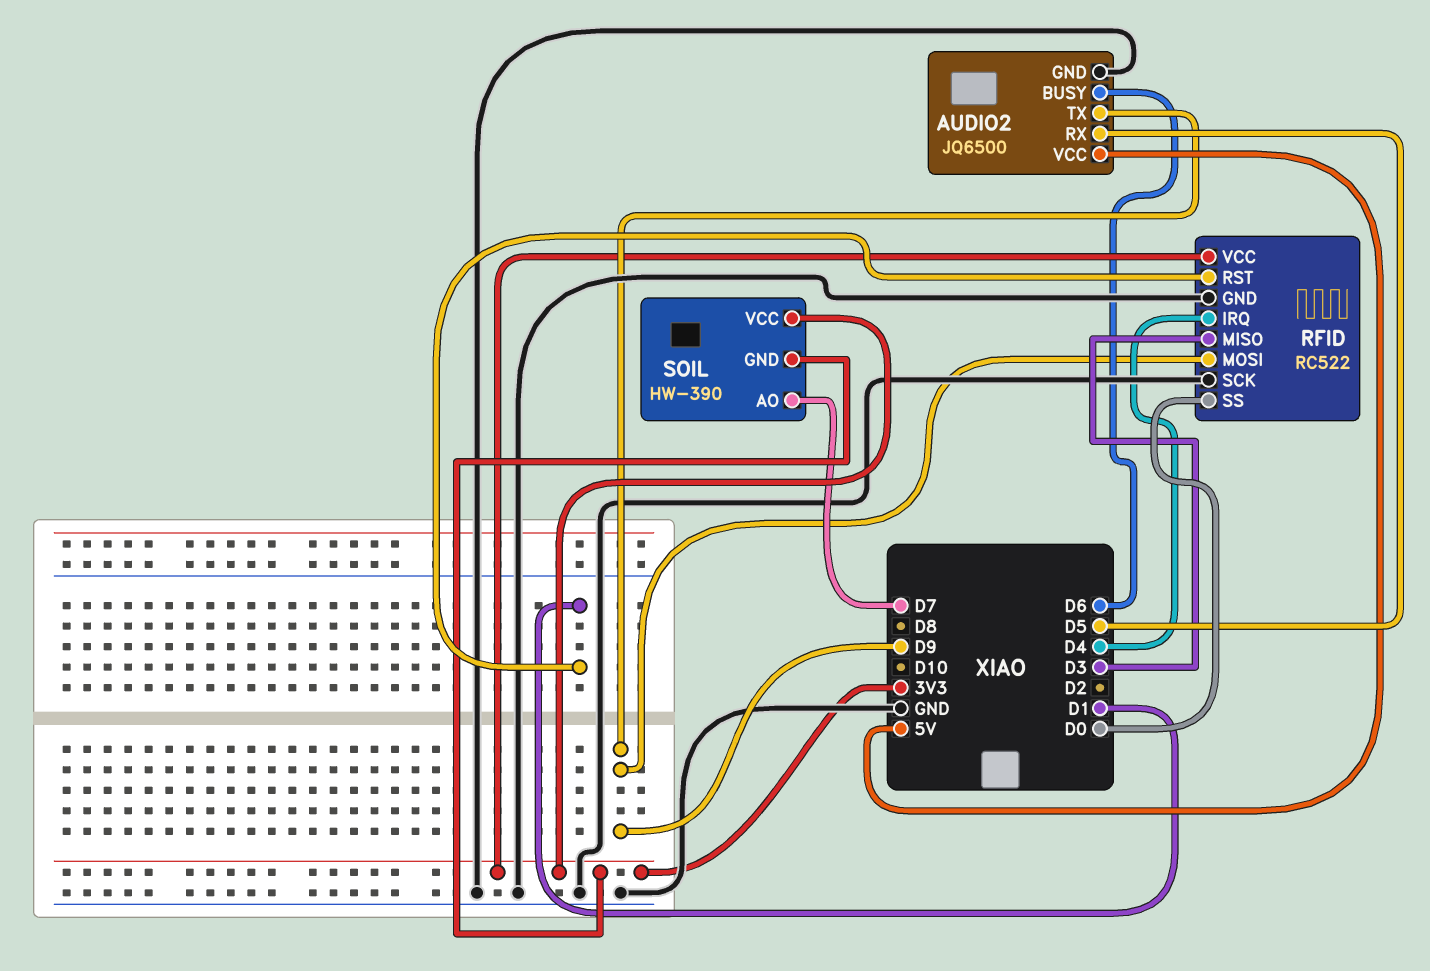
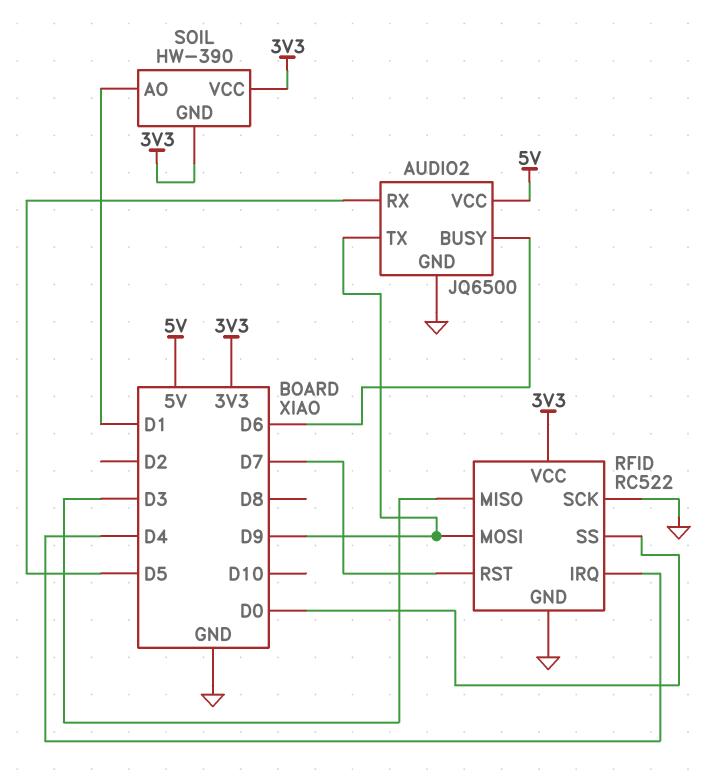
RFID pin RST: D1 -> D7
SOIL pin AO: D7 -> D1

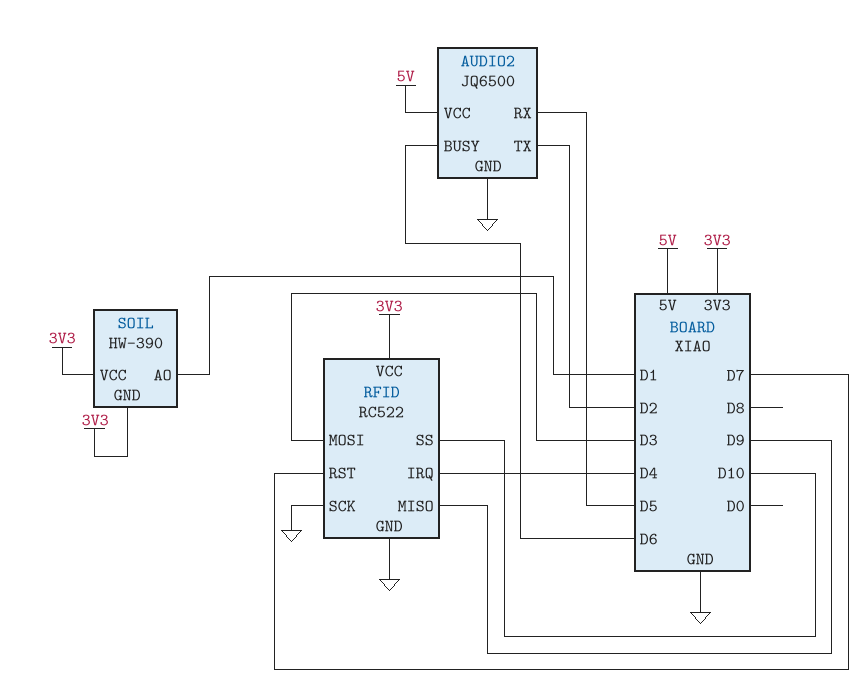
AUDIO2 pin TX: D9 -> D2
RFID pin MISO: D3 -> D9
RFID pin MOSI: D9 -> D3
RFID pin SS: D0 -> D10

